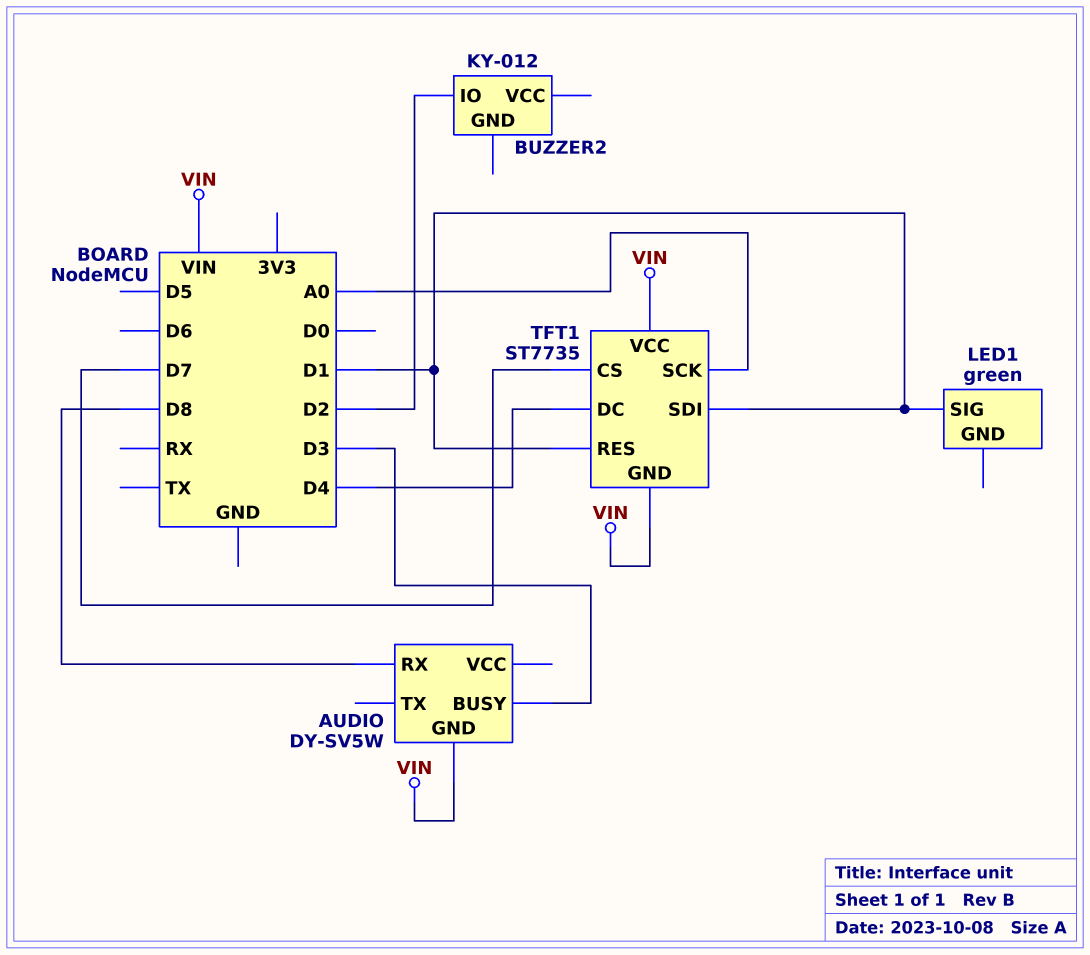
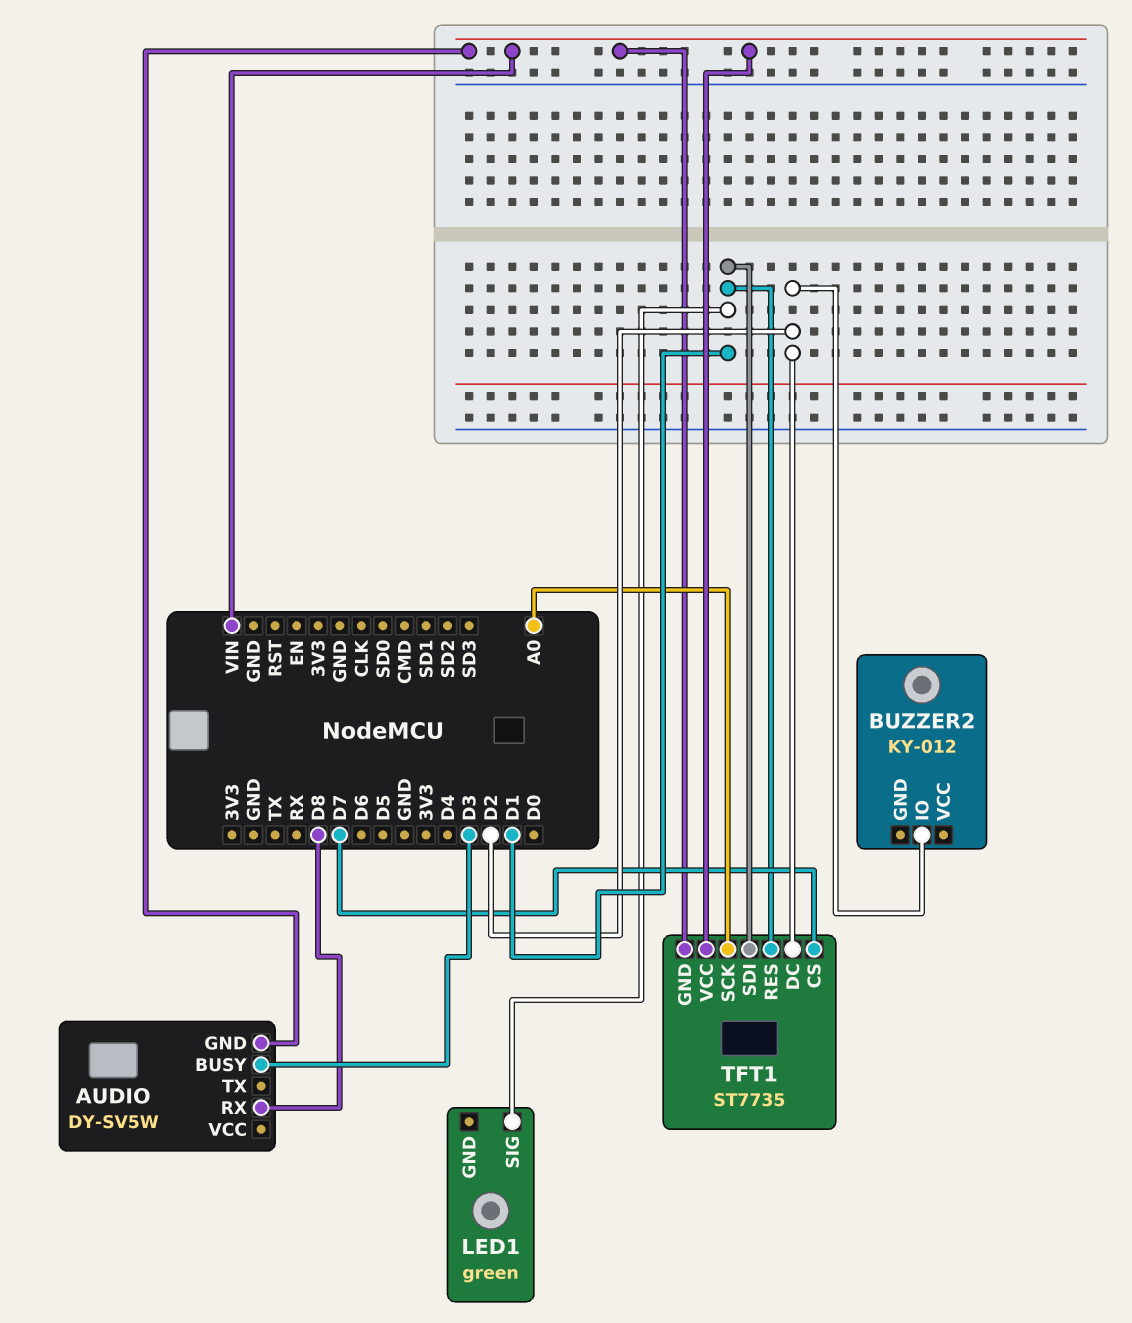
TFT1 pin DC: D4 -> D2

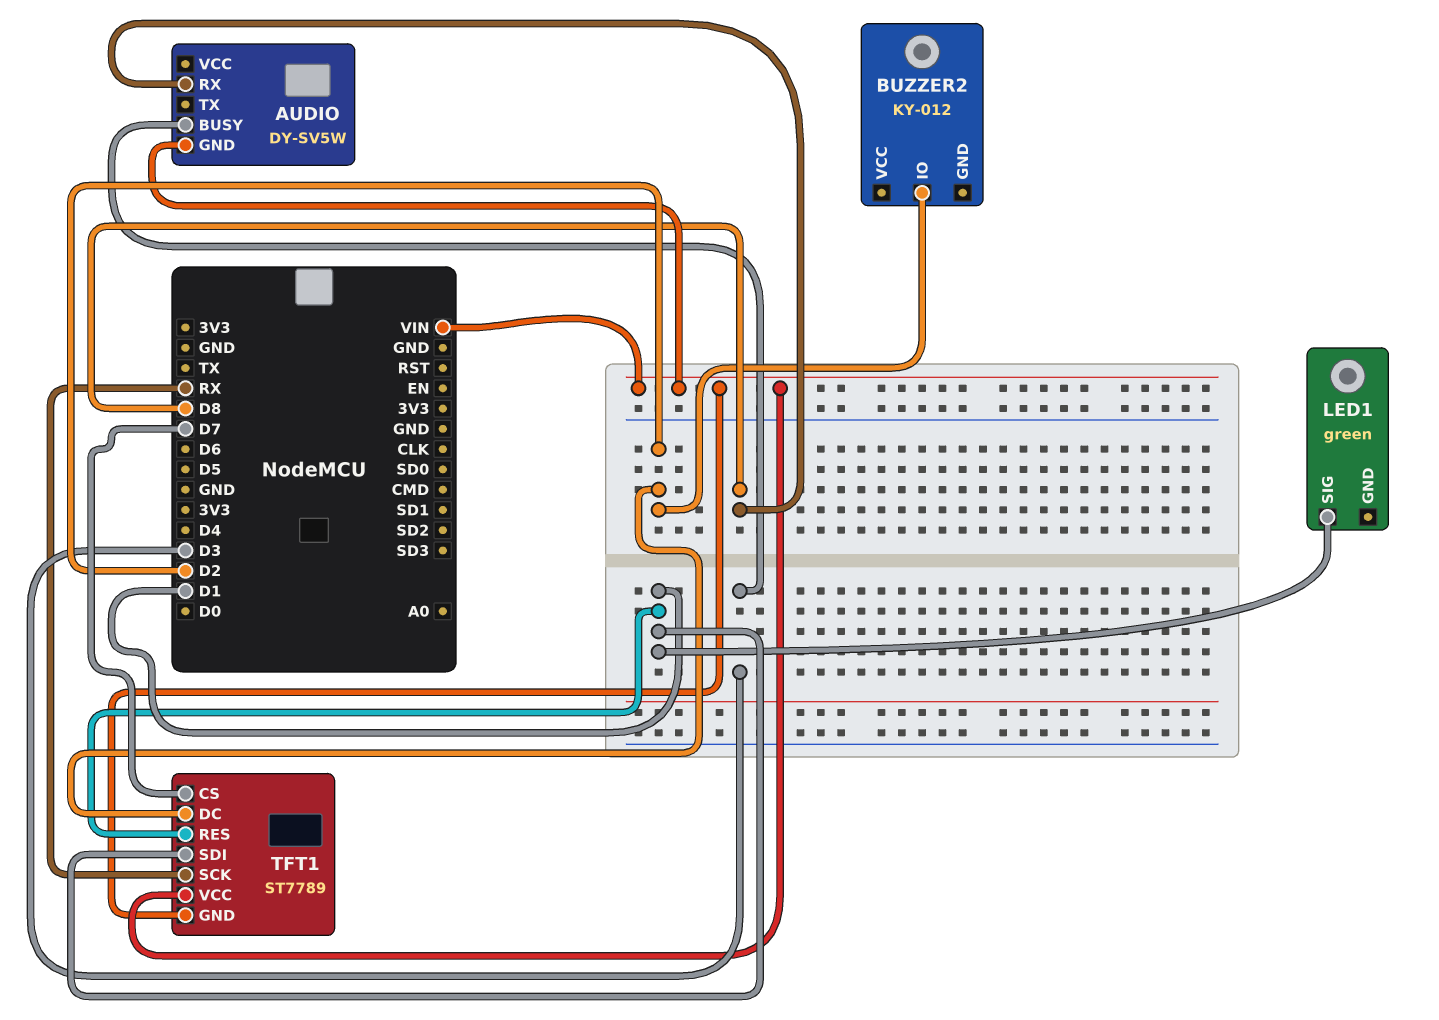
TFT1: ST7735 -> ST7789
TFT1 pin SCK: A0 -> RX

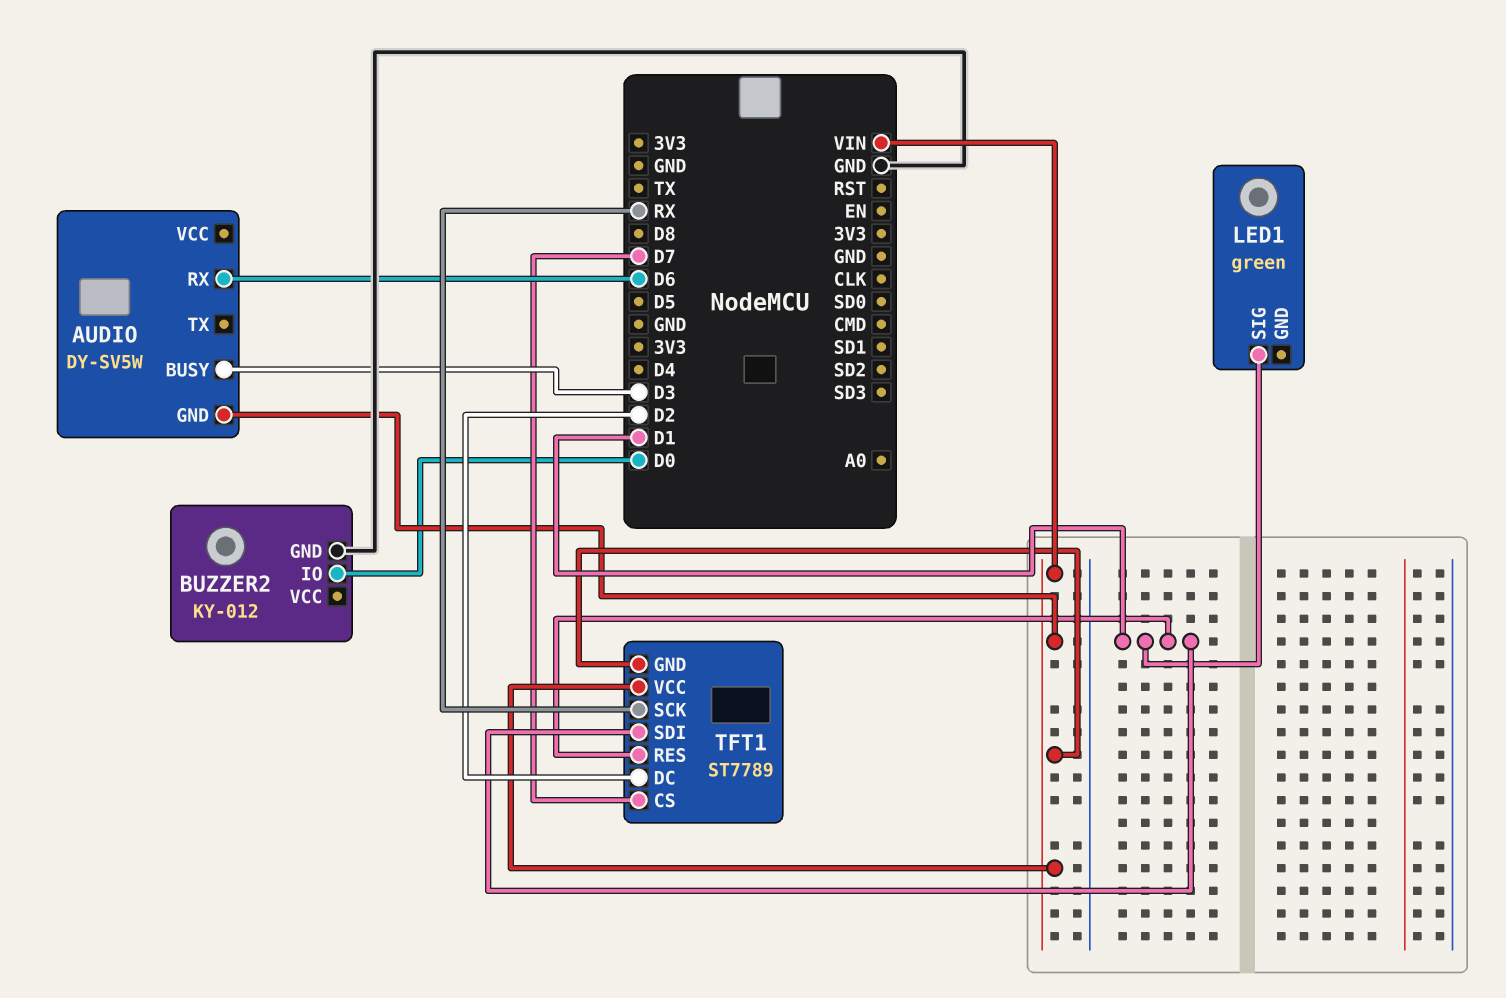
AUDIO pin RX: D8 -> D6
BUZZER2 pin GND: none -> GND
BUZZER2 pin IO: D2 -> D0

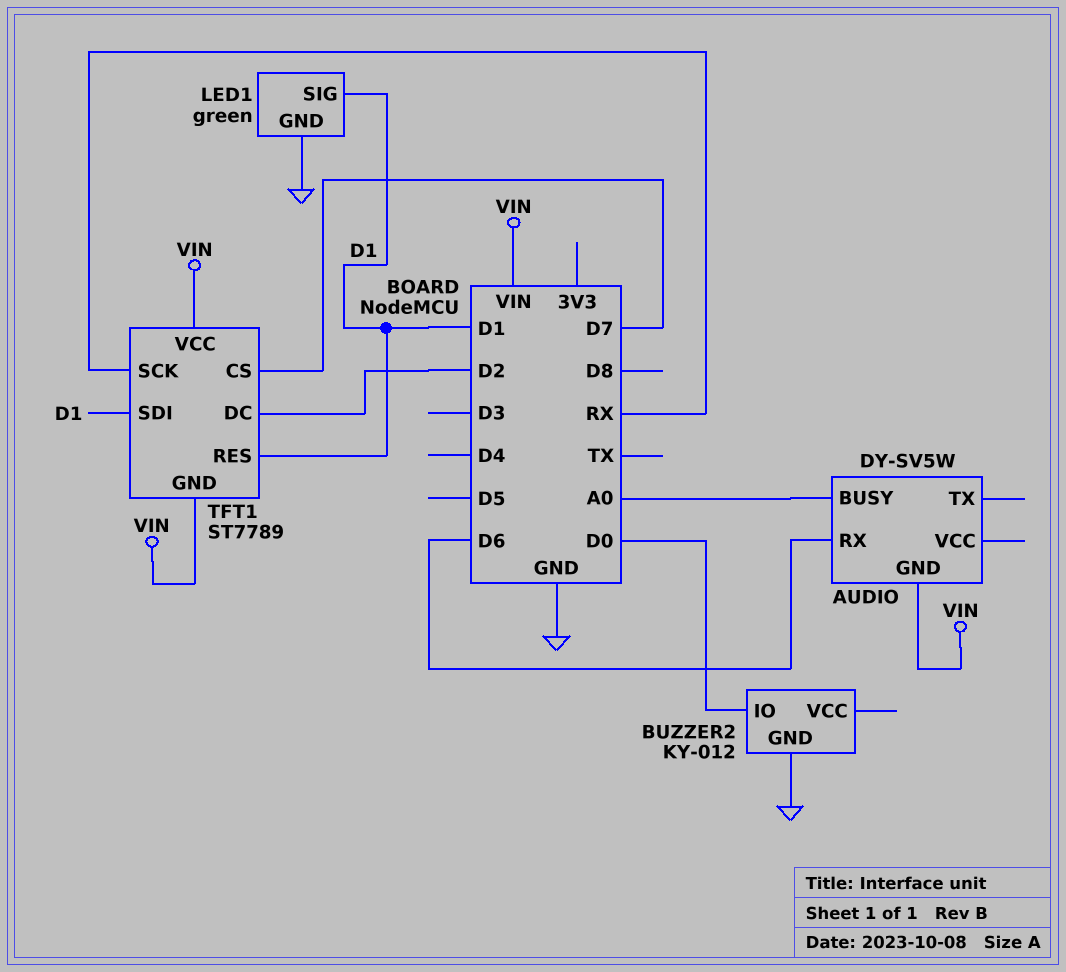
AUDIO pin BUSY: D3 -> A0
LED1 pin GND: none -> GND

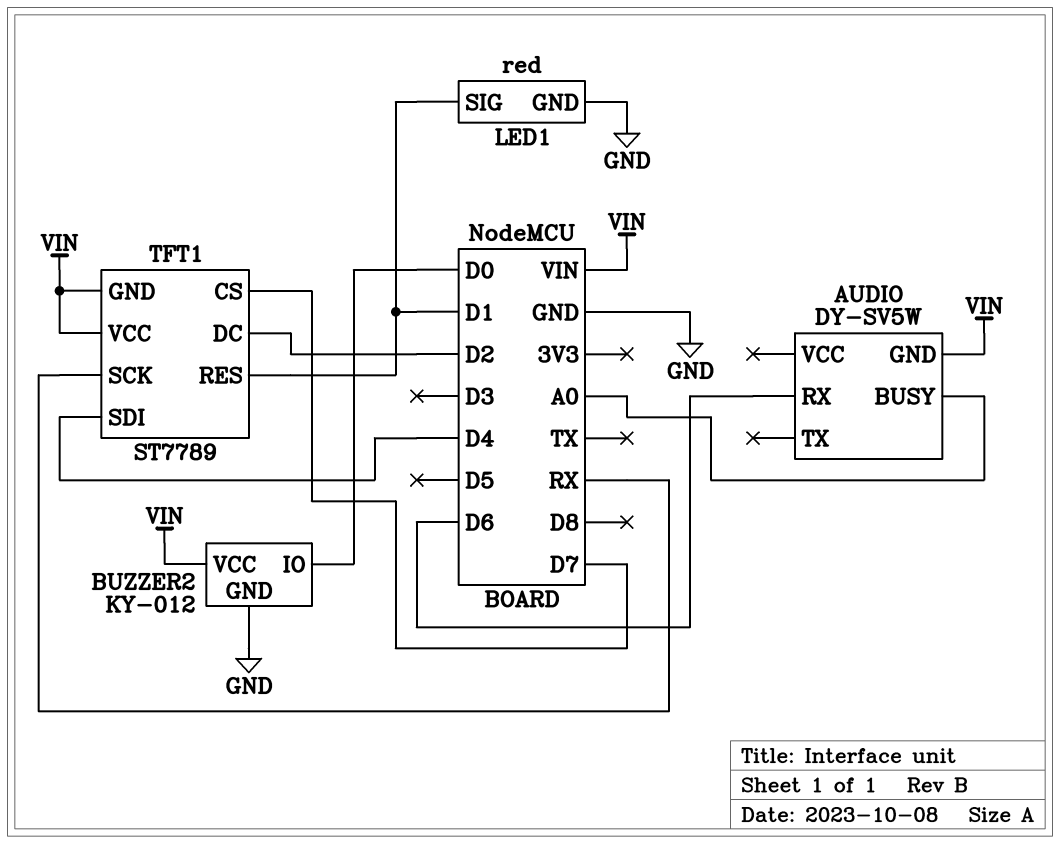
BUZZER2 pin VCC: none -> VIN
LED1: green -> red
TFT1 pin SDI: D1 -> D4

